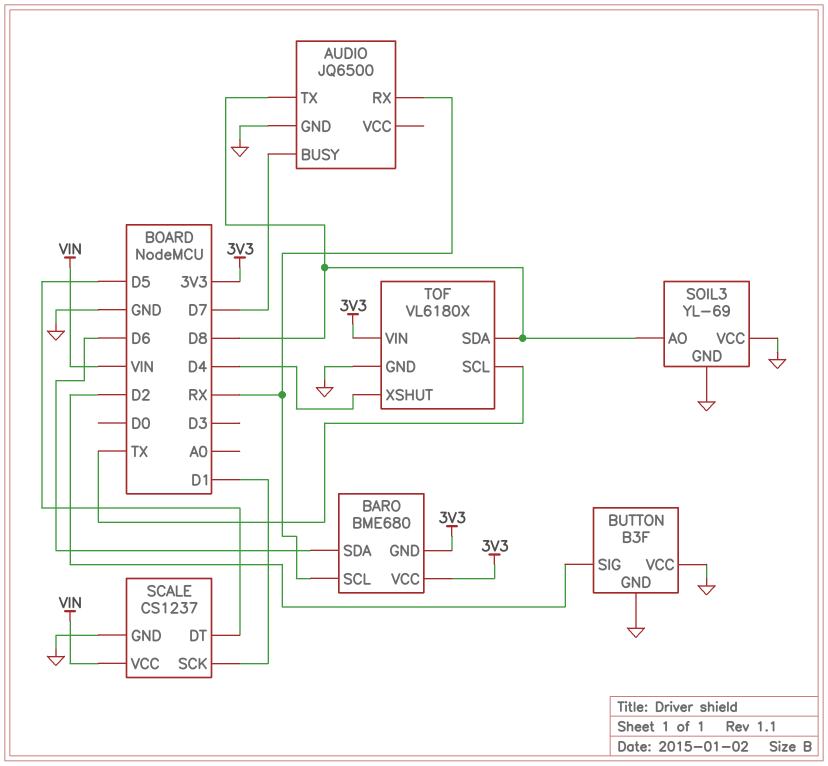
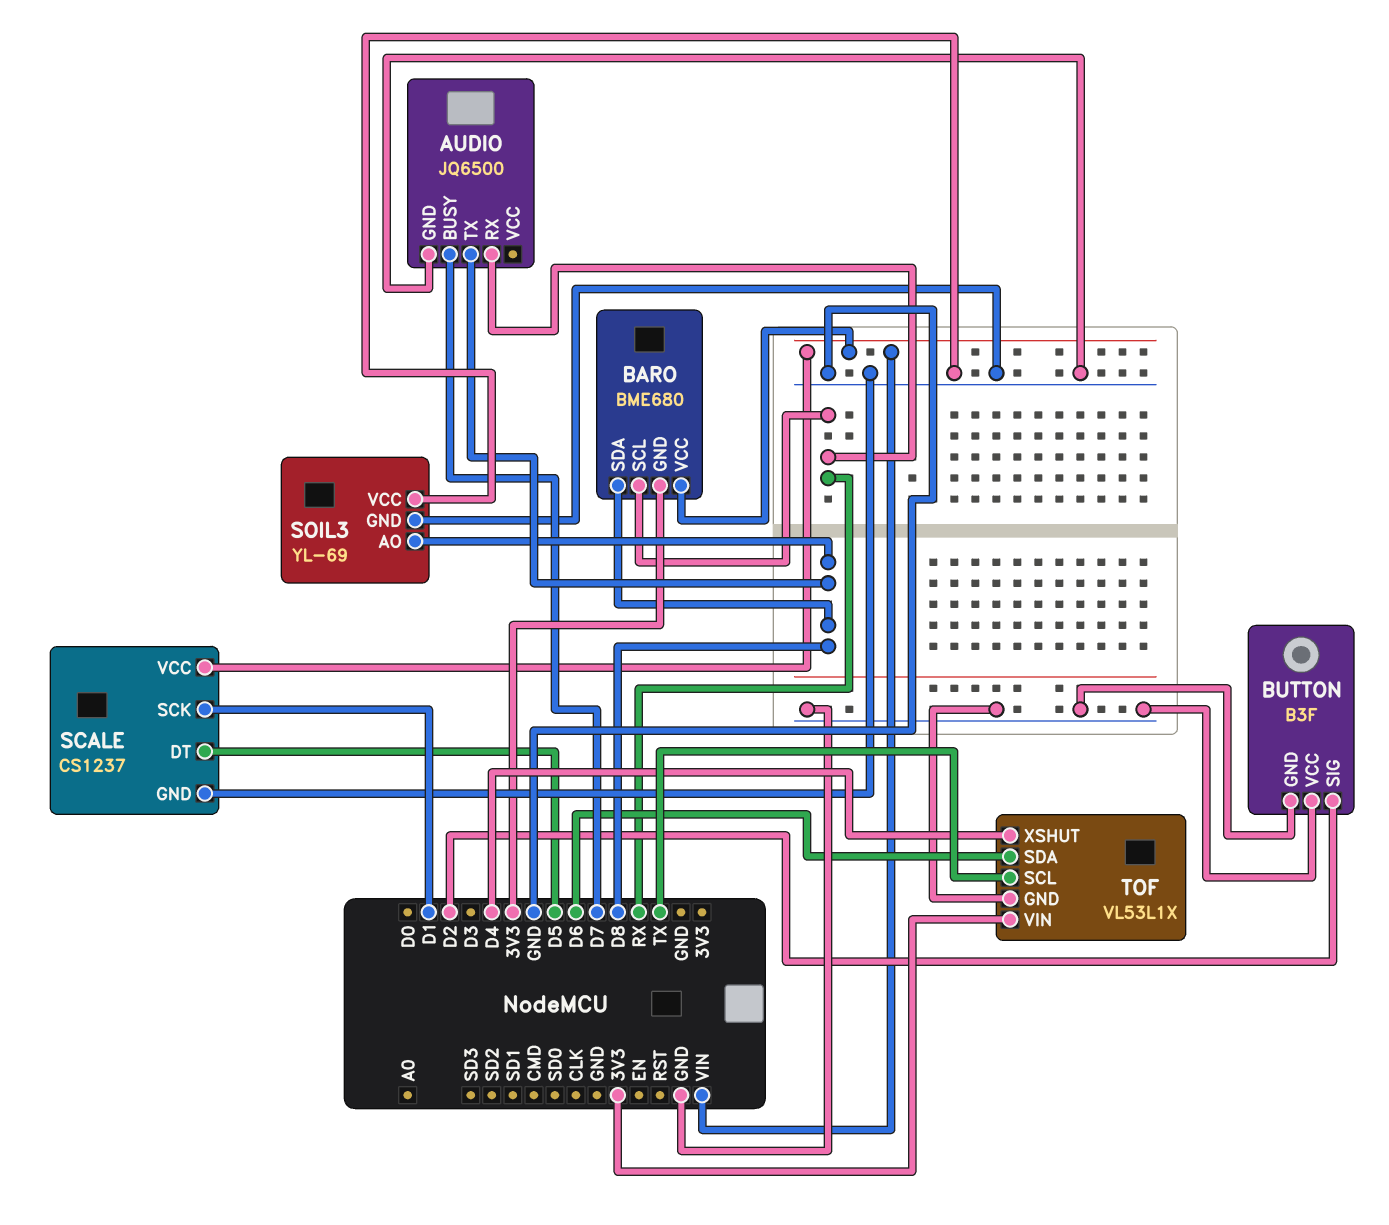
BARO pin SDA: D6 -> D8
BARO pin VCC: 3V3 -> VIN
TOF: VL6180X -> VL53L1X
TOF pin SDA: D8 -> D6

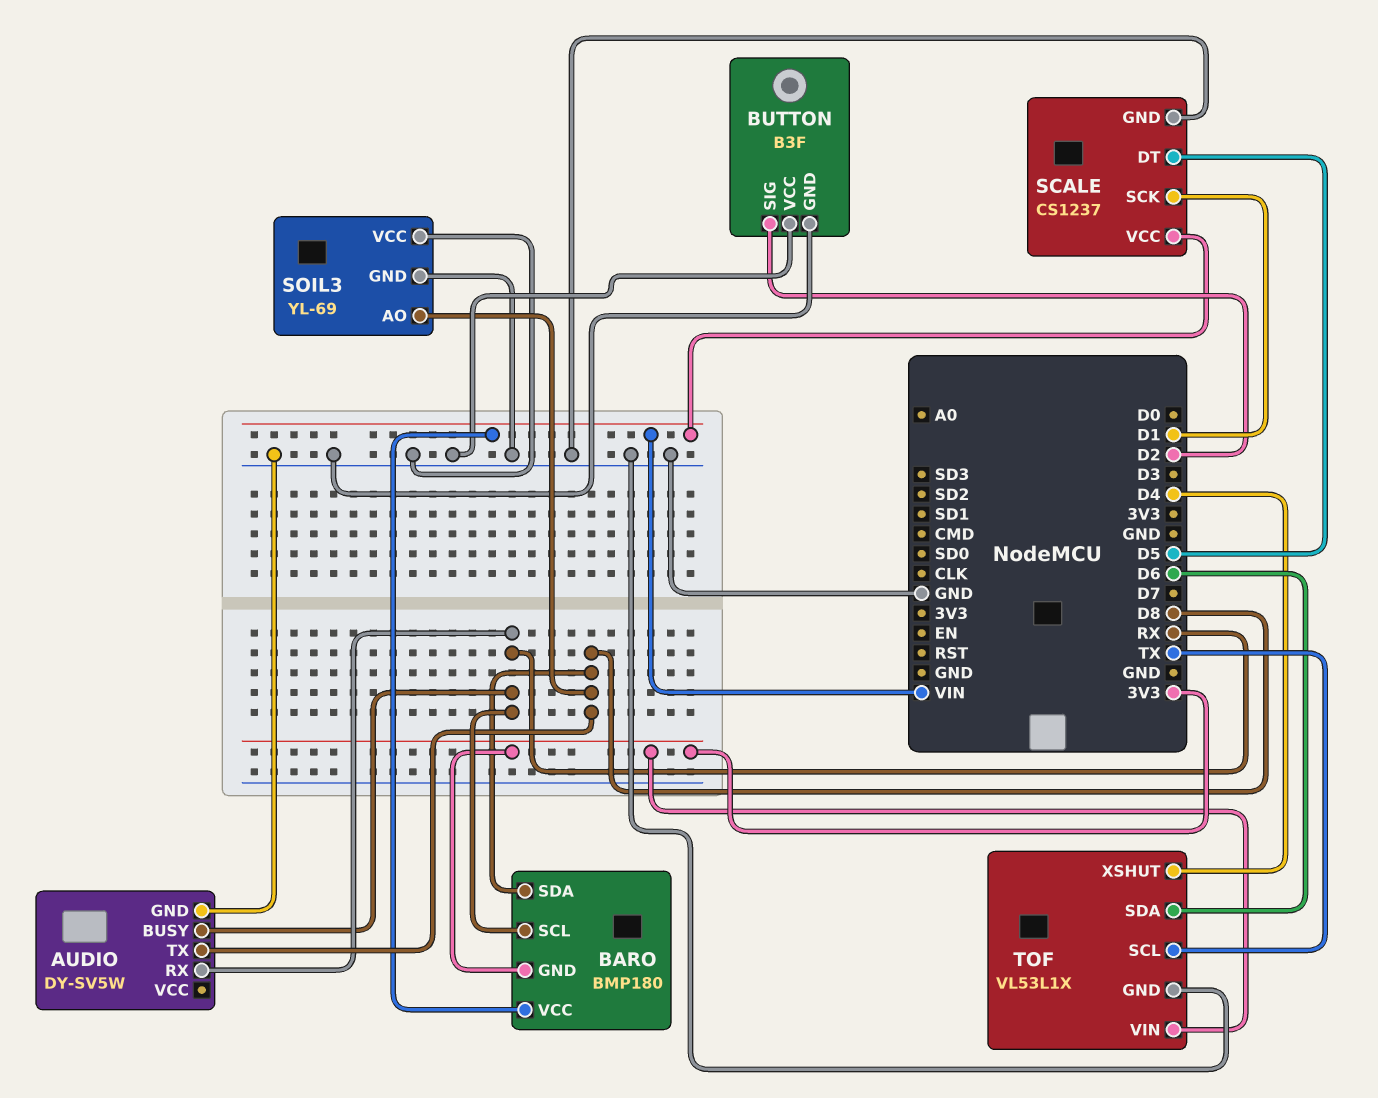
AUDIO: JQ6500 -> DY-SV5W
AUDIO pin BUSY: D7 -> RX
BARO: BME680 -> BMP180

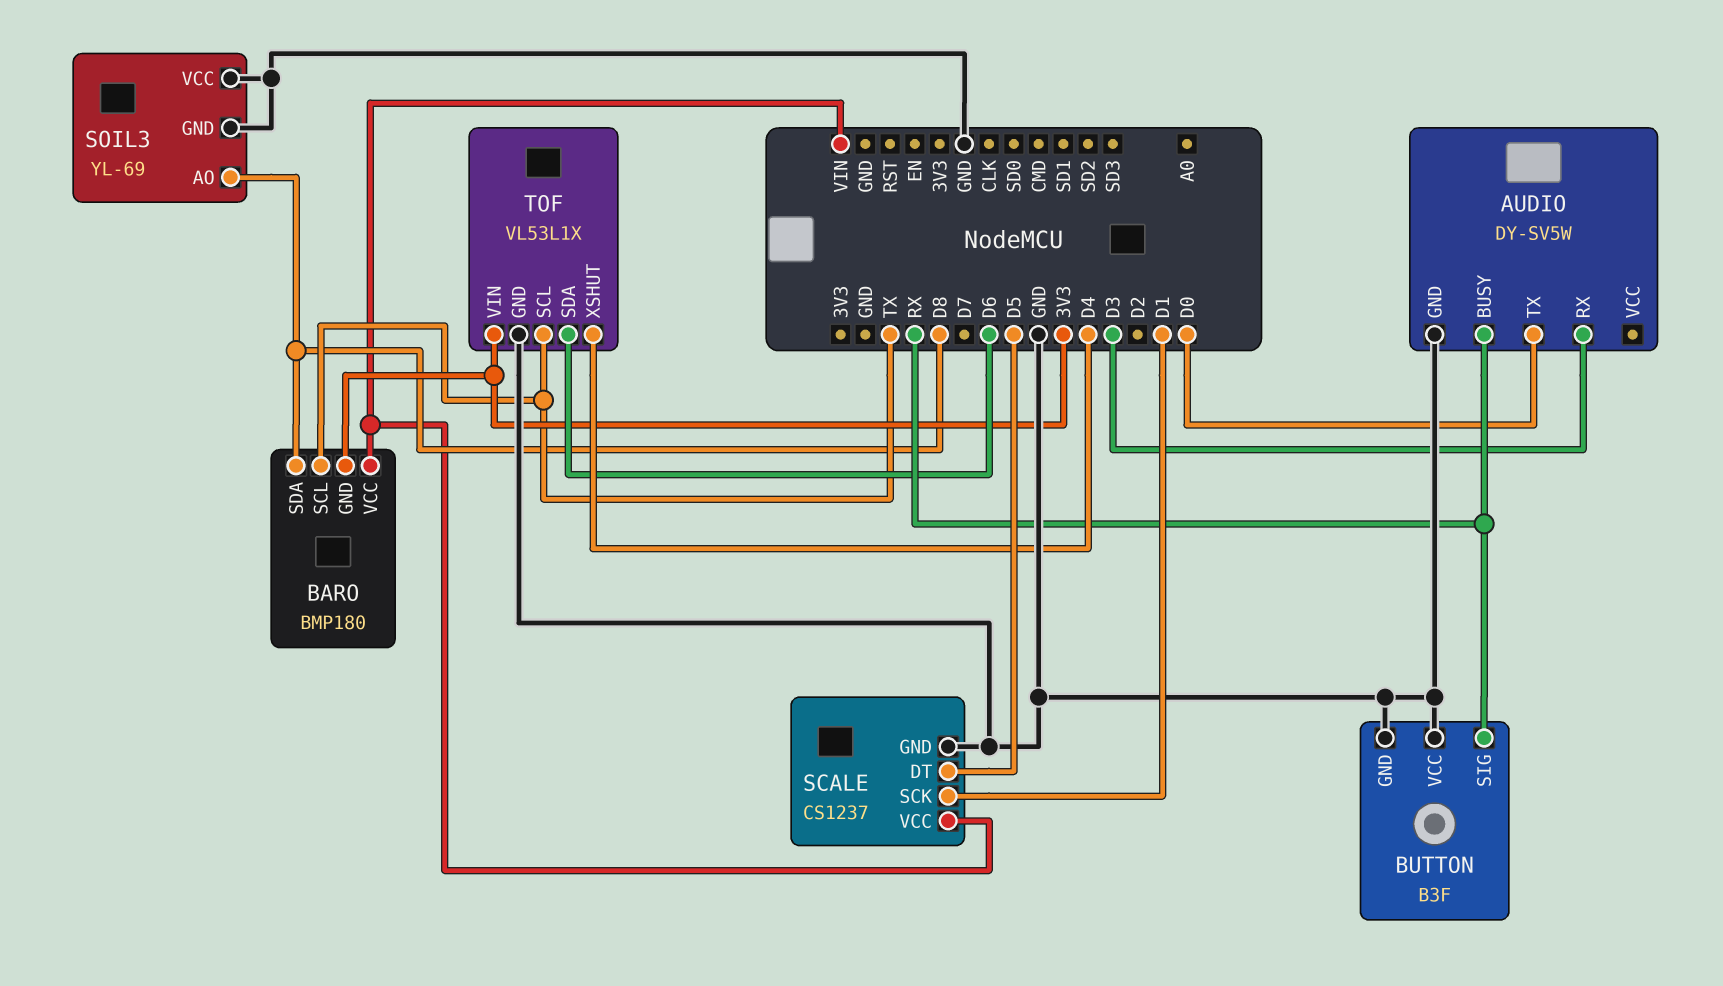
AUDIO pin RX: RX -> D3
AUDIO pin TX: D8 -> D0
BARO pin SCL: RX -> TX
BUTTON pin SIG: D2 -> RX

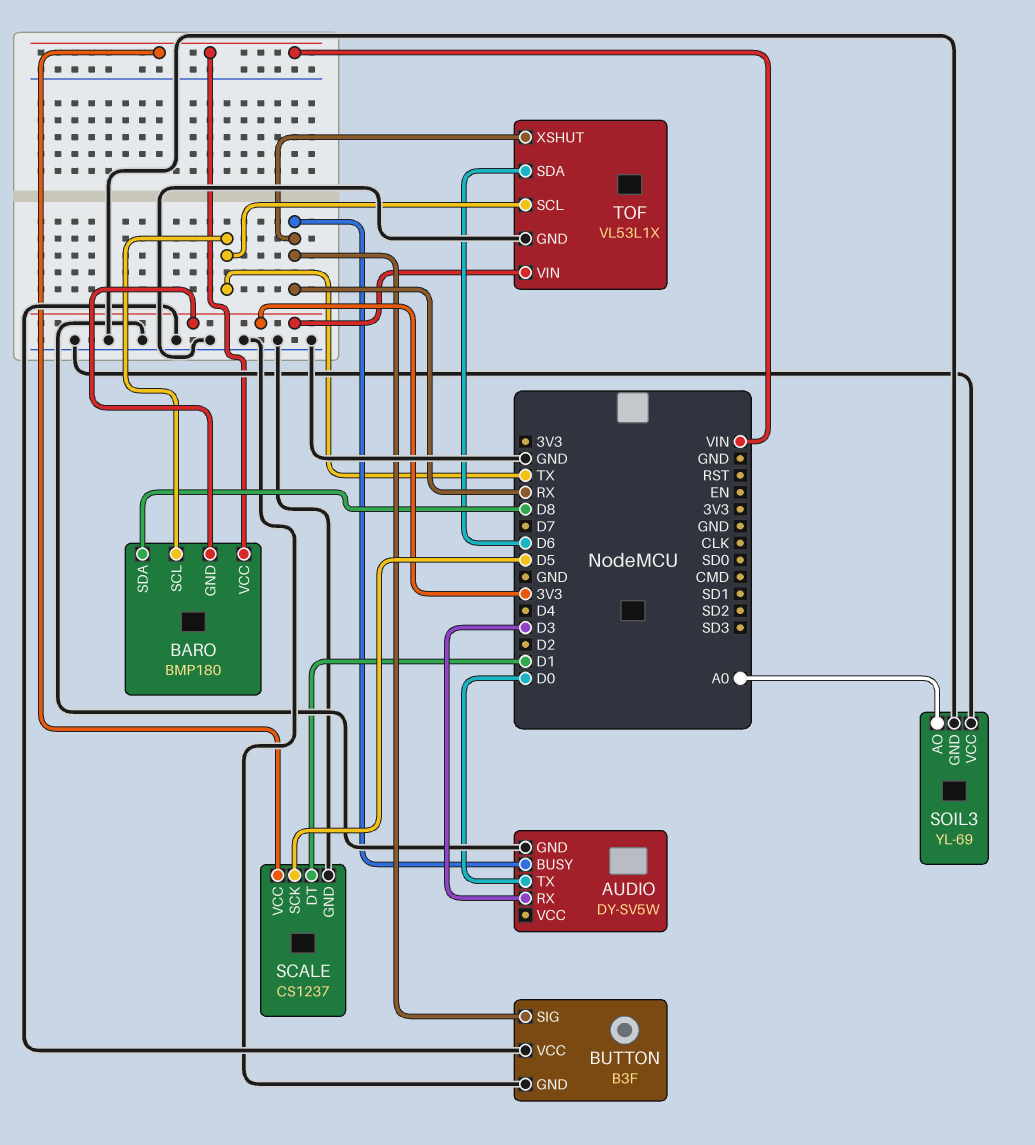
SCALE pin DT: D5 -> D1
SCALE pin SCK: D1 -> D5
SOIL3 pin AO: D8 -> A0
TOF pin XSHUT: D4 -> RX

